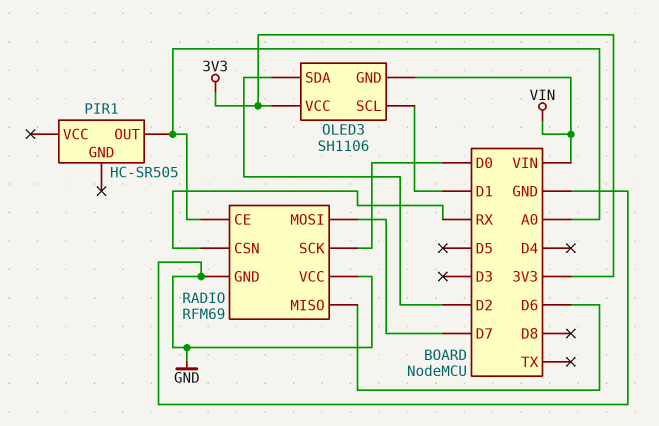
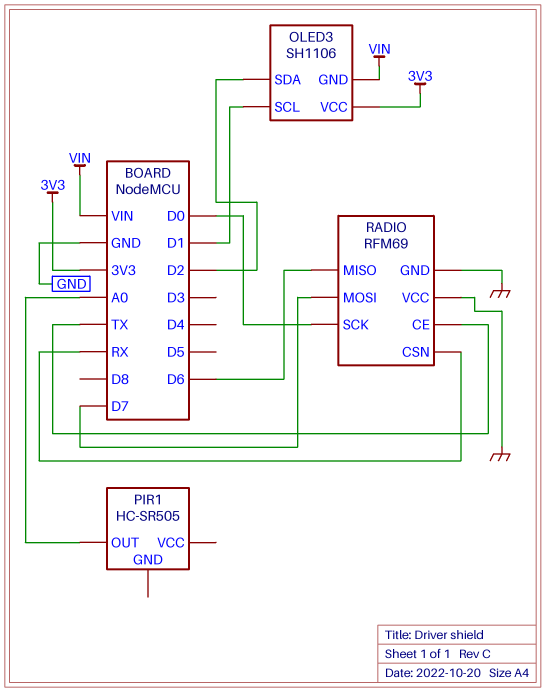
RADIO pin CE: A0 -> TX

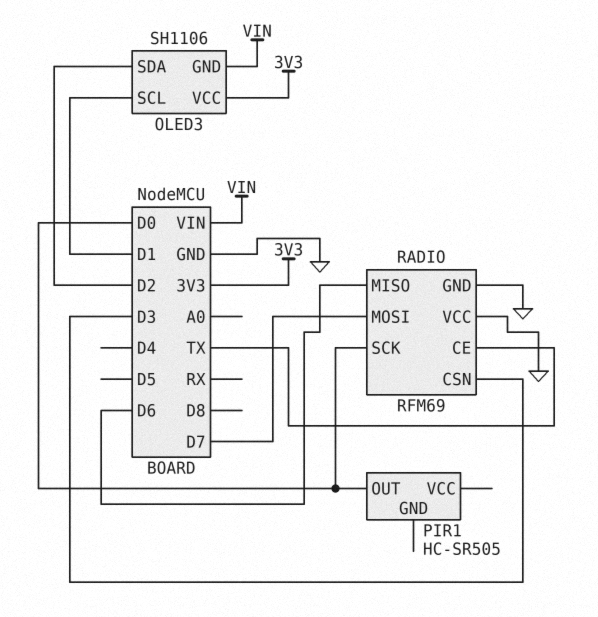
PIR1 pin OUT: A0 -> D0
RADIO pin CSN: RX -> D3

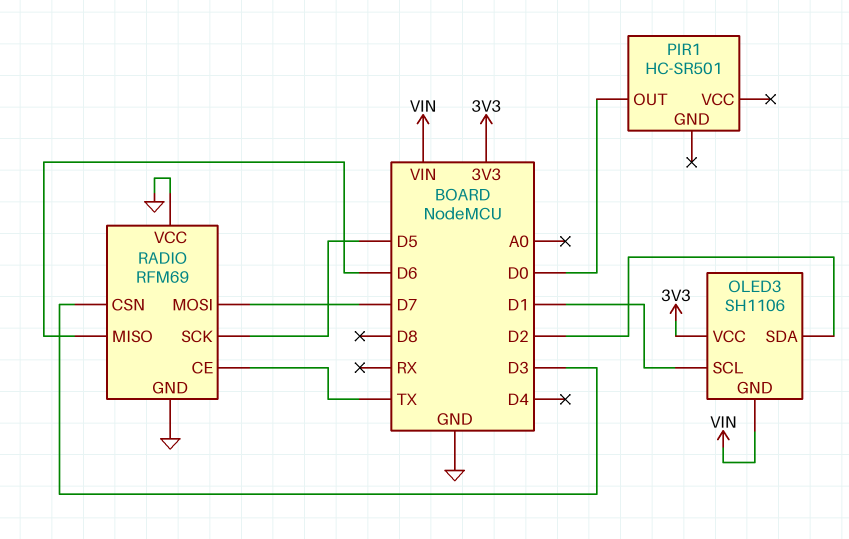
PIR1: HC-SR505 -> HC-SR501
RADIO pin SCK: D0 -> D5

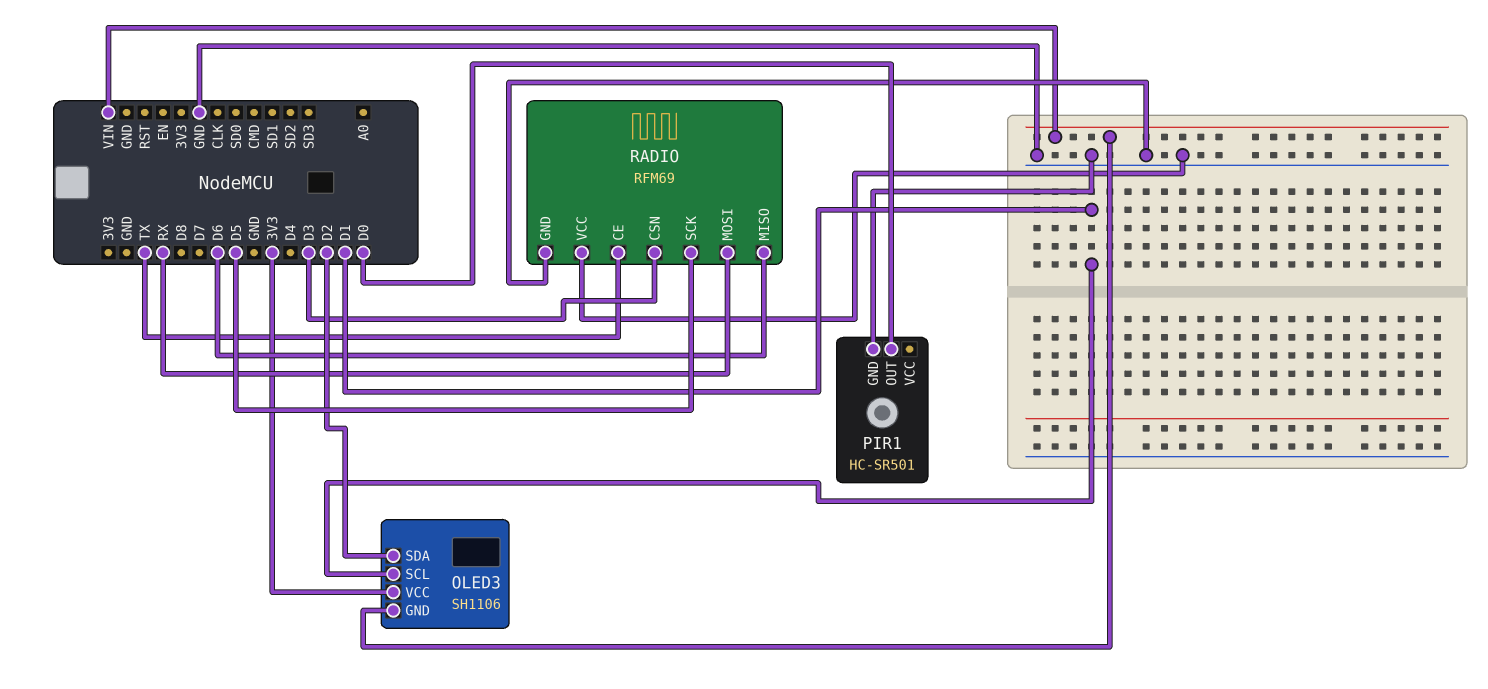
PIR1 pin GND: none -> GND
RADIO pin MOSI: D7 -> RX

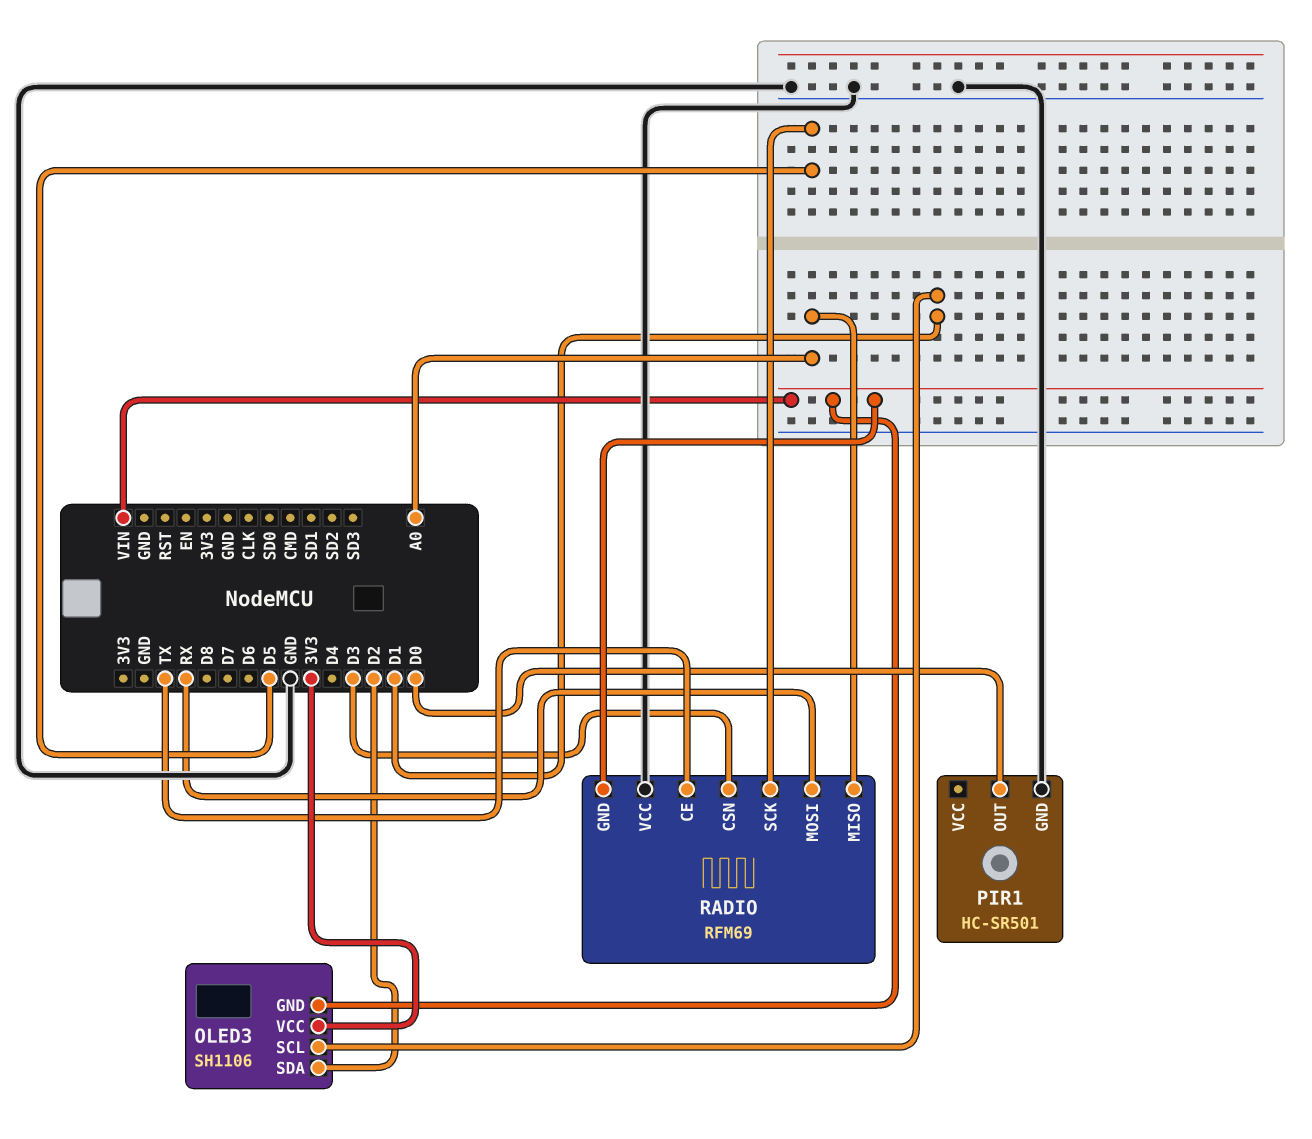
RADIO pin GND: GND -> VIN
RADIO pin MISO: D6 -> A0

